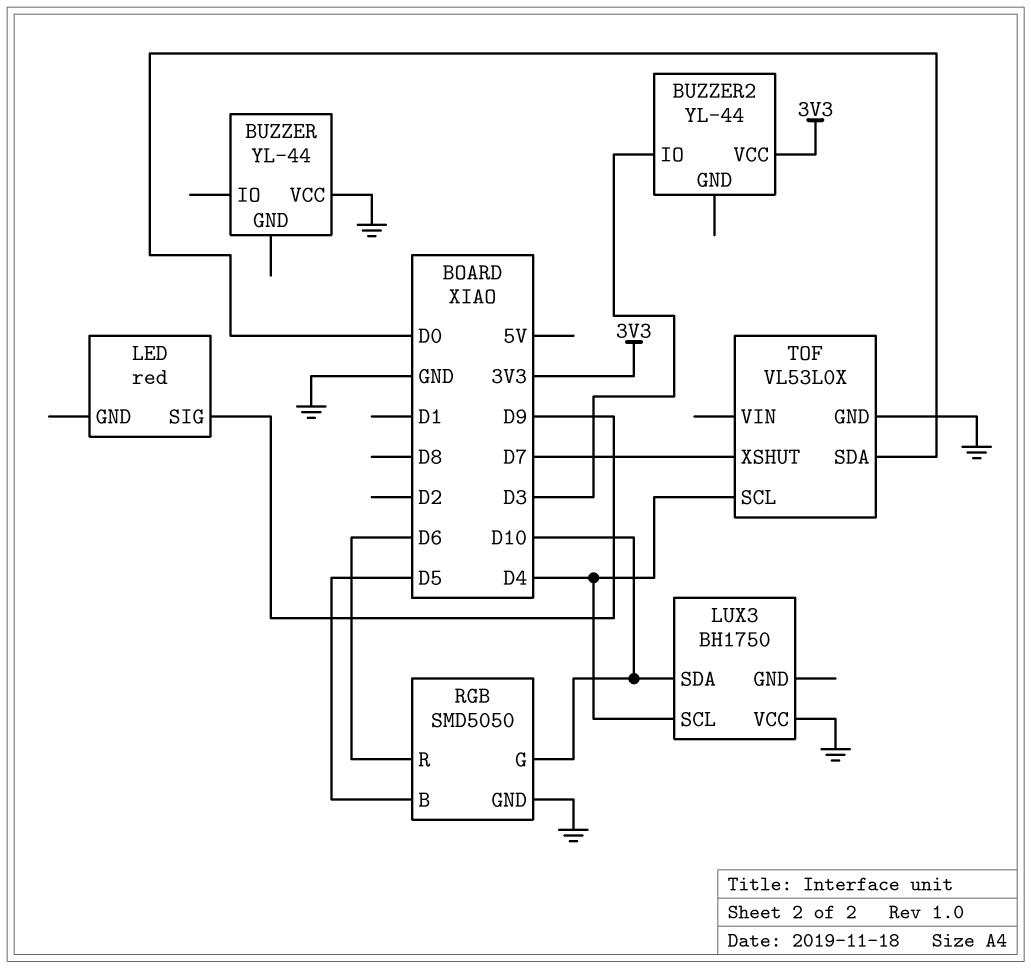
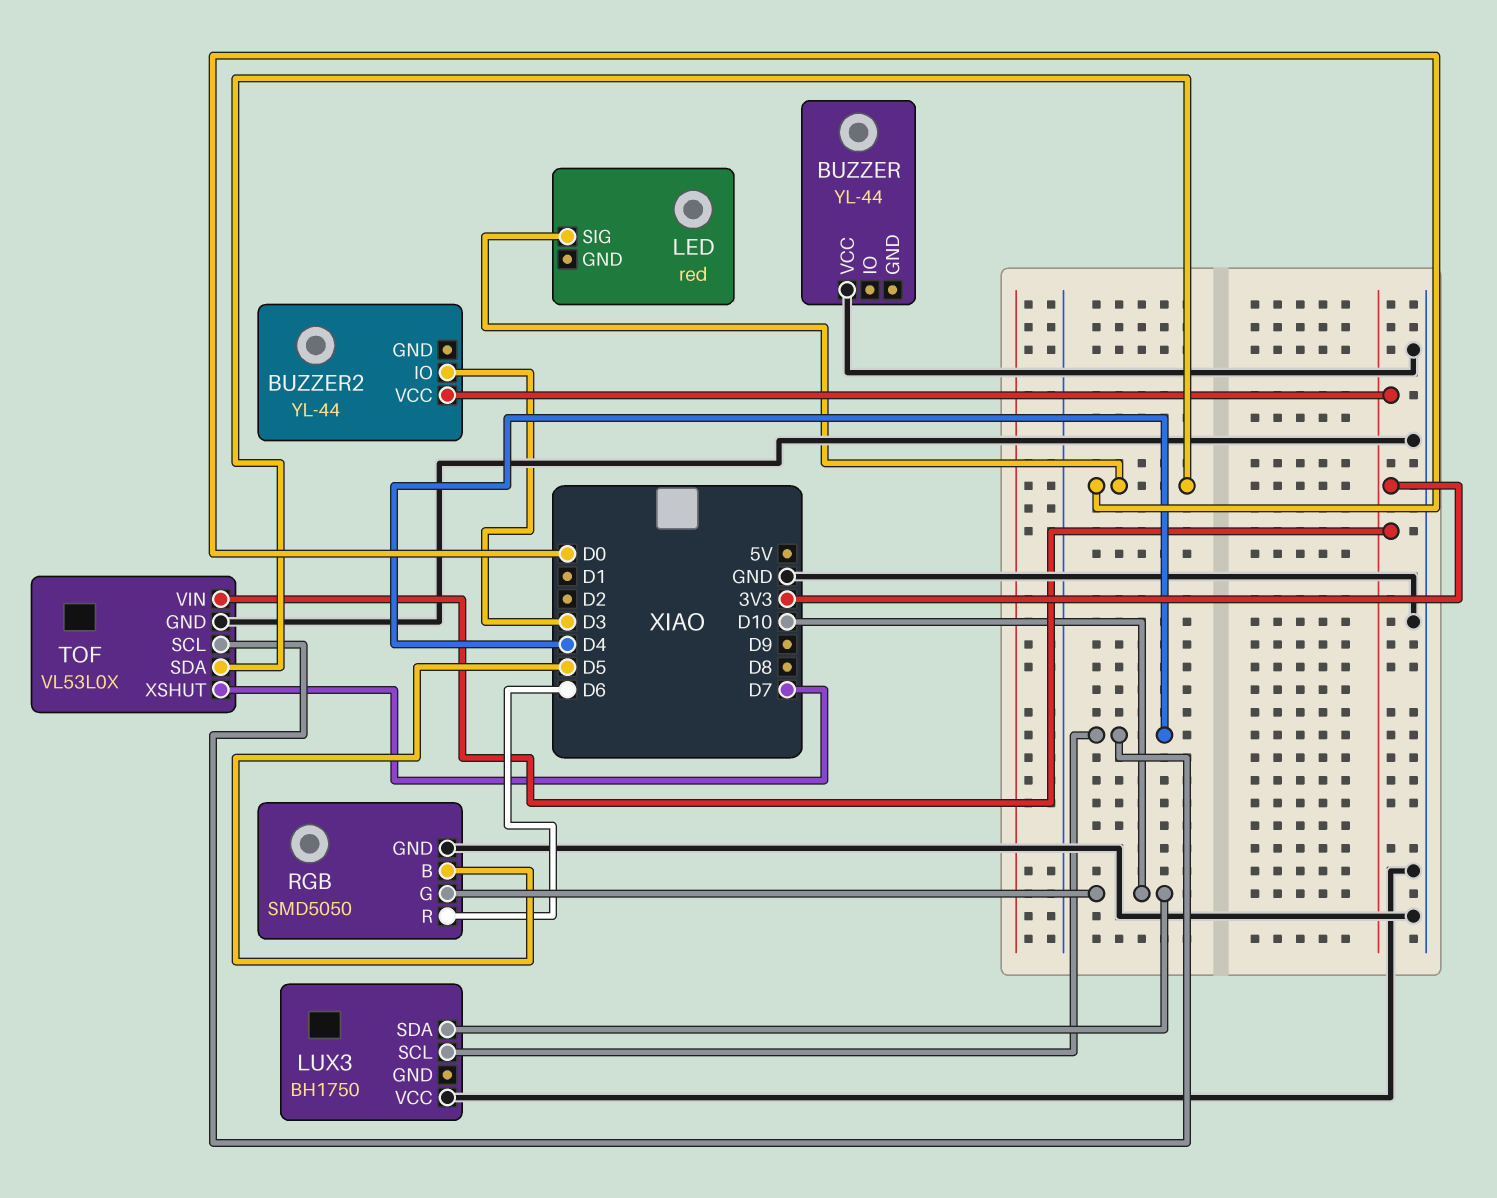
LED pin SIG: D9 -> D0
TOF pin VIN: none -> 3V3

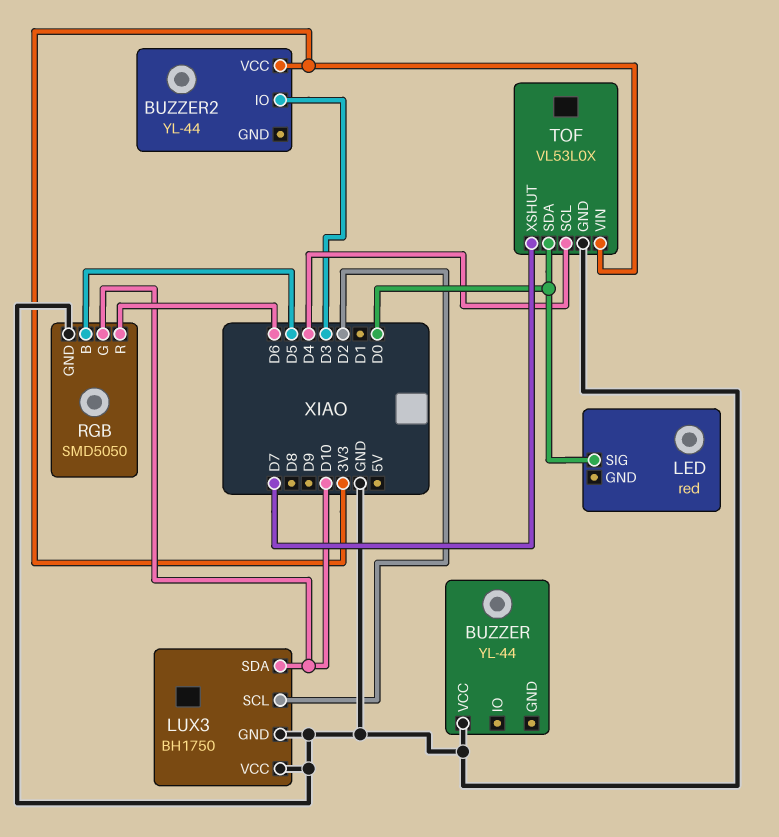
LUX3 pin GND: none -> GND
LUX3 pin SCL: D4 -> D2

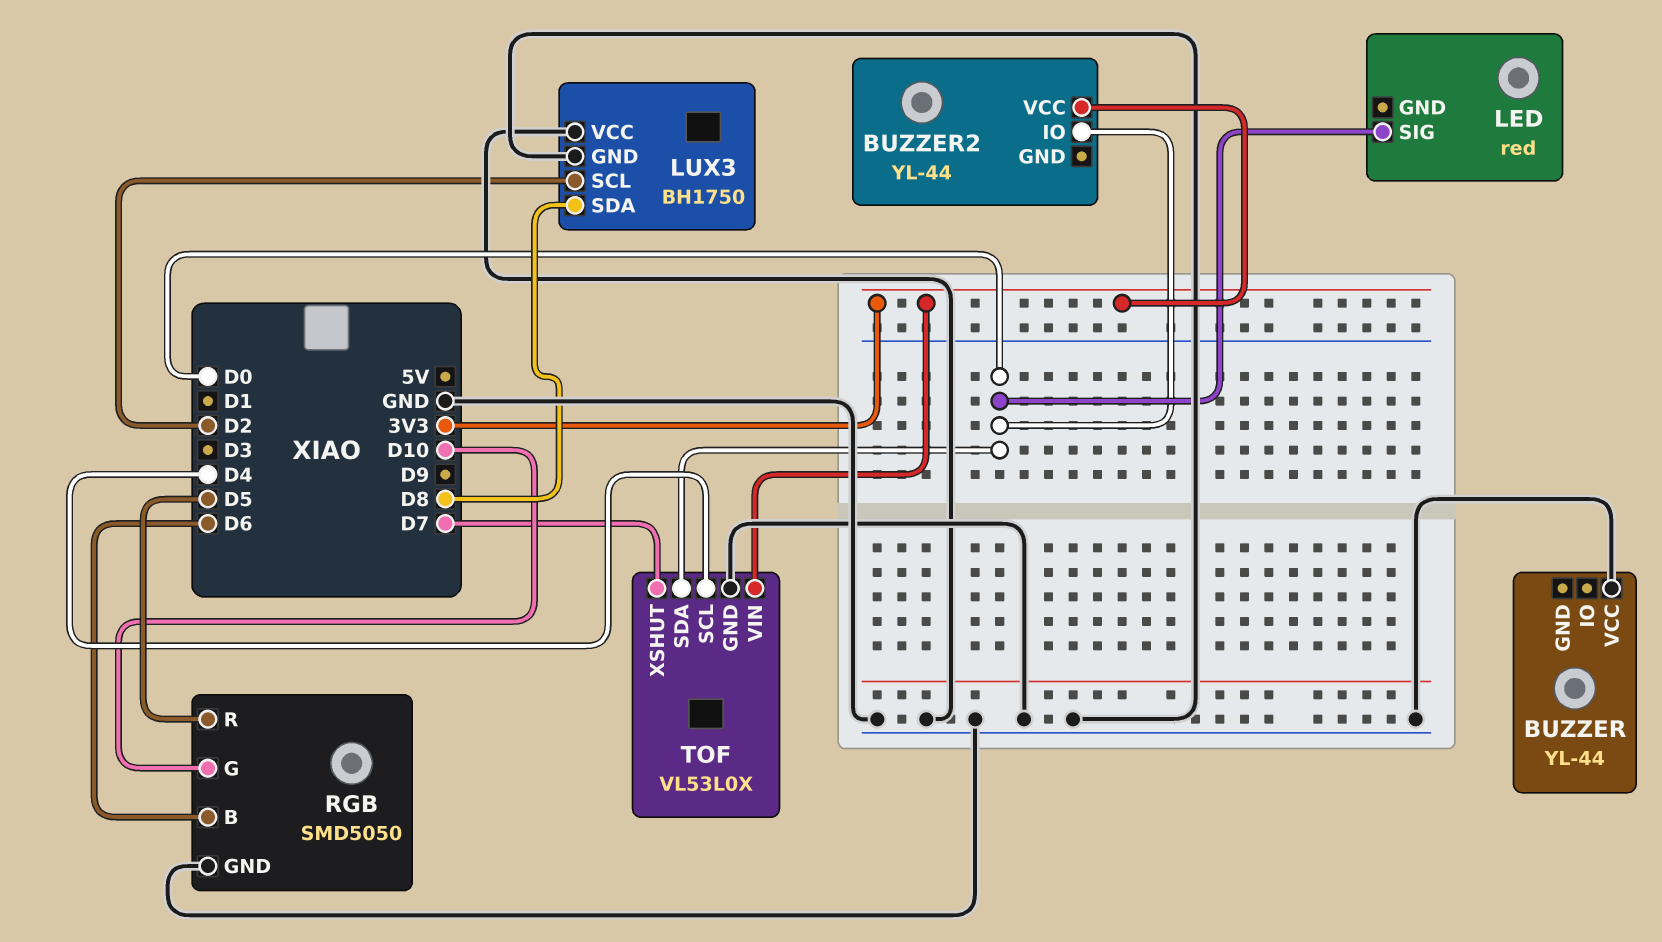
BUZZER2 pin IO: D3 -> D0
LUX3 pin SDA: D10 -> D8
RGB pin B: D5 -> D6
RGB pin R: D6 -> D5

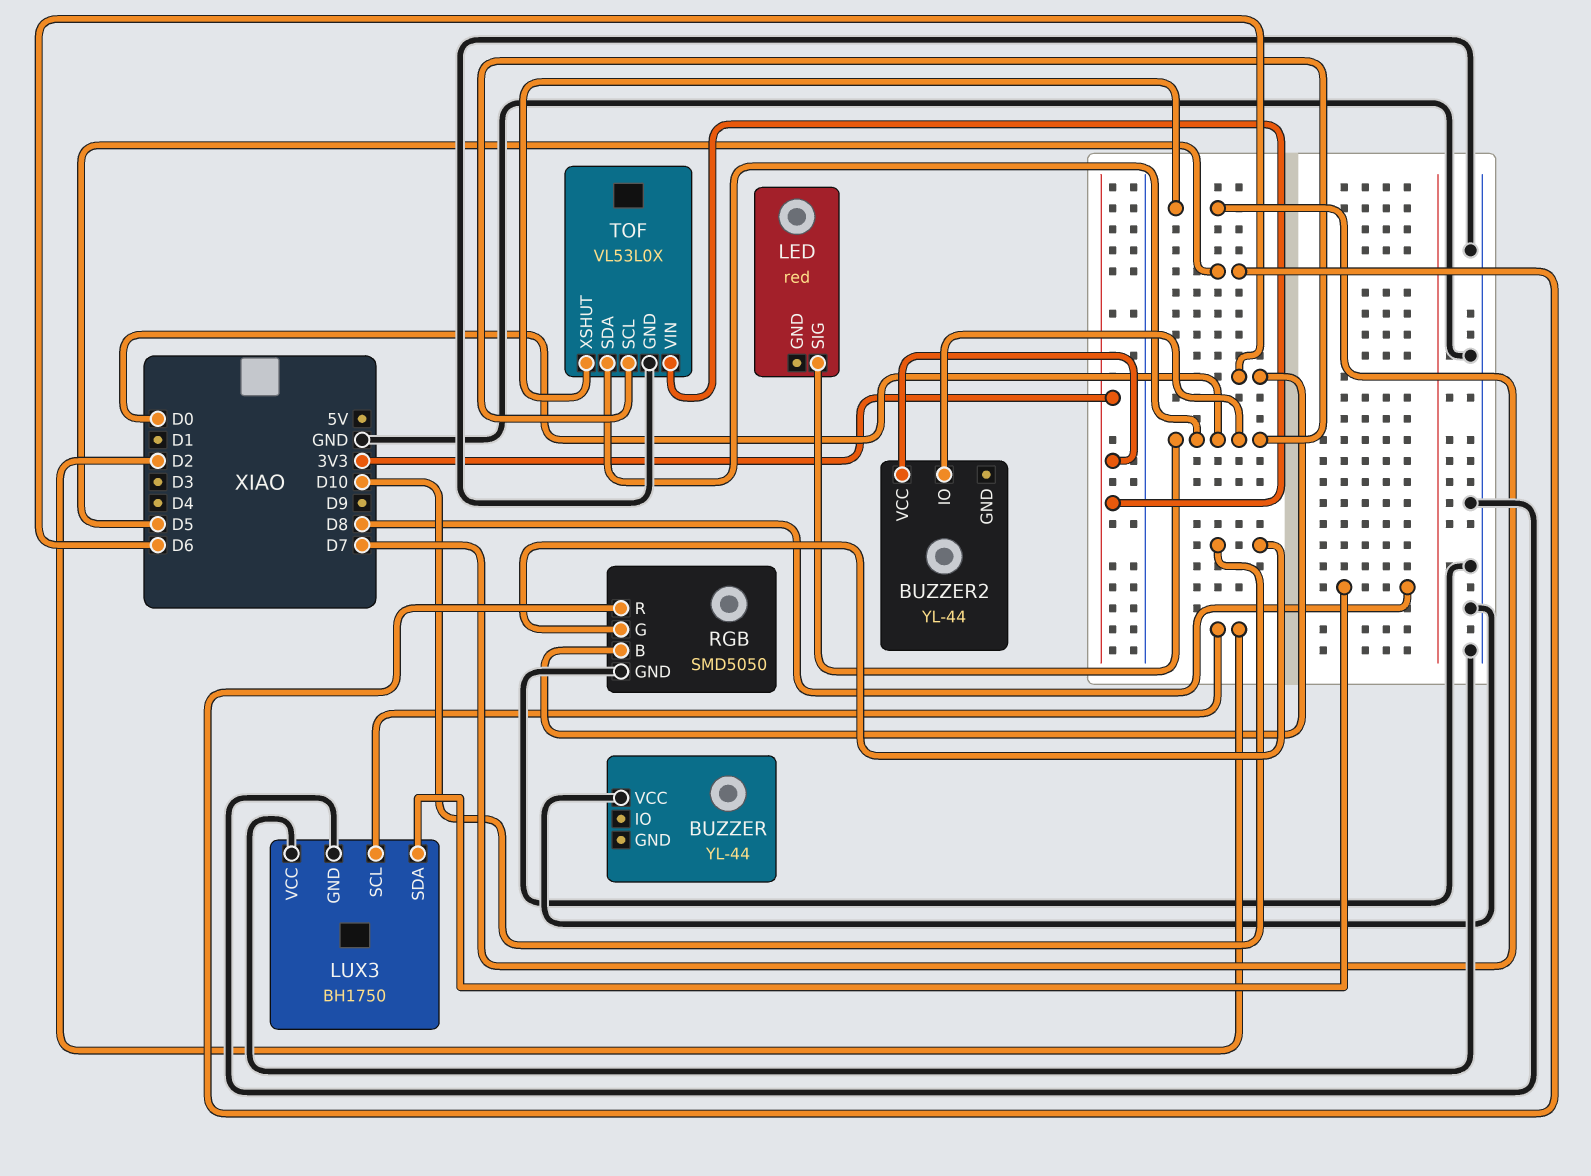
TOF pin SCL: D4 -> D0

